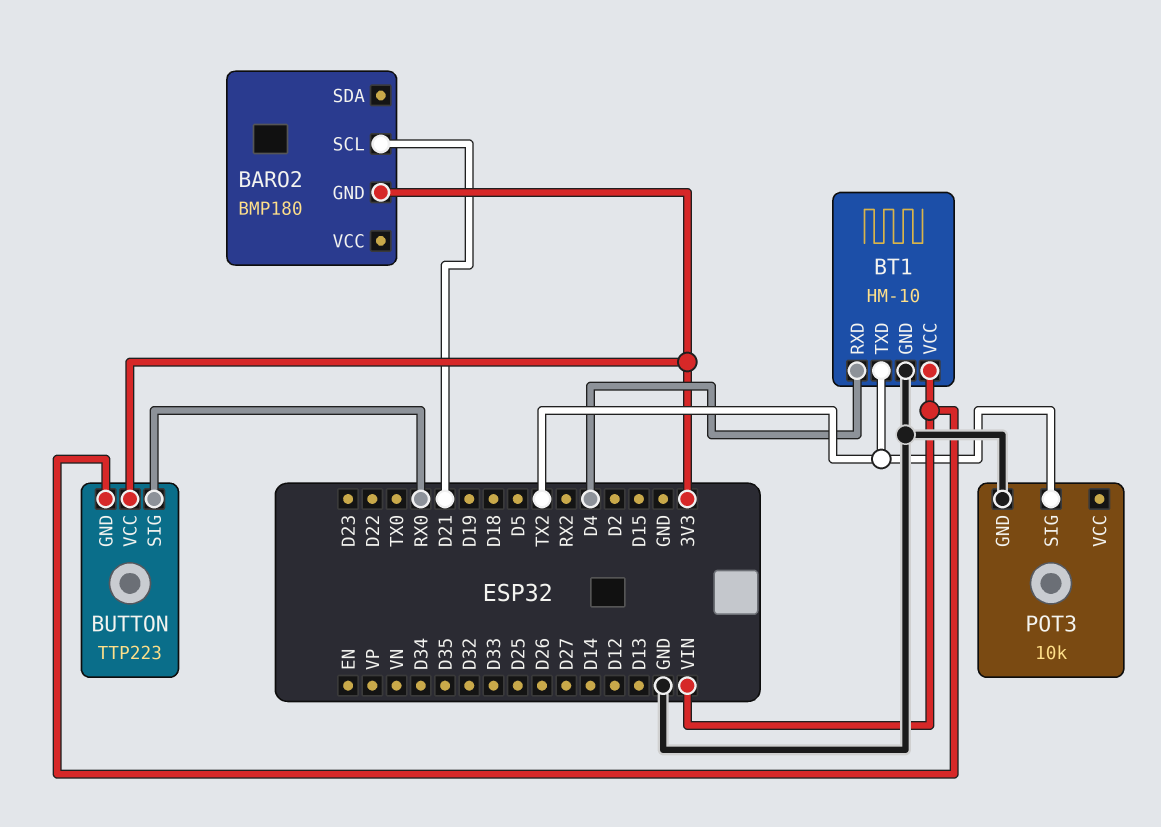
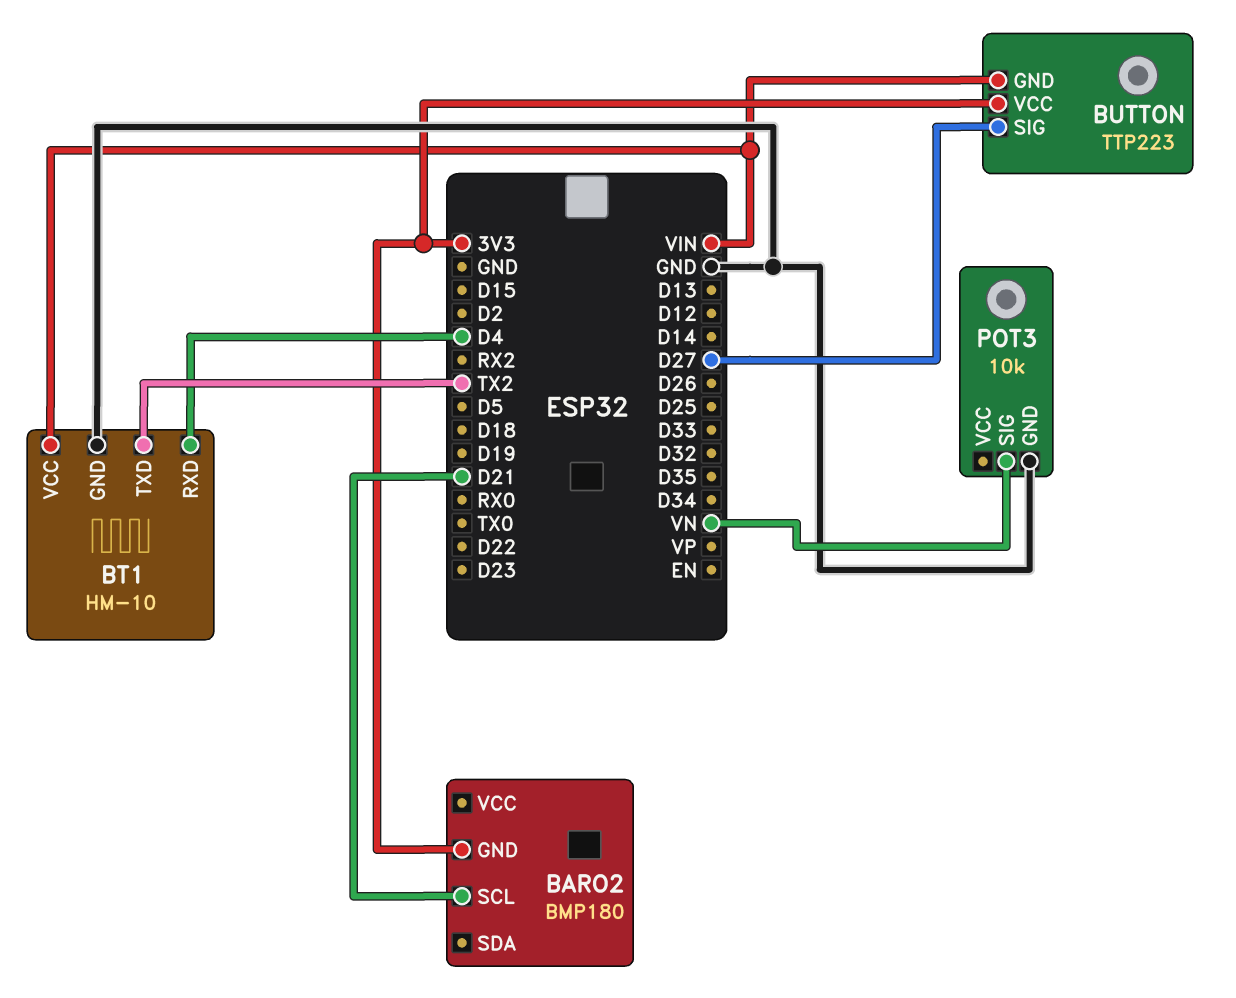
BUTTON pin SIG: RX0 -> D27
POT3 pin SIG: TX2 -> VN

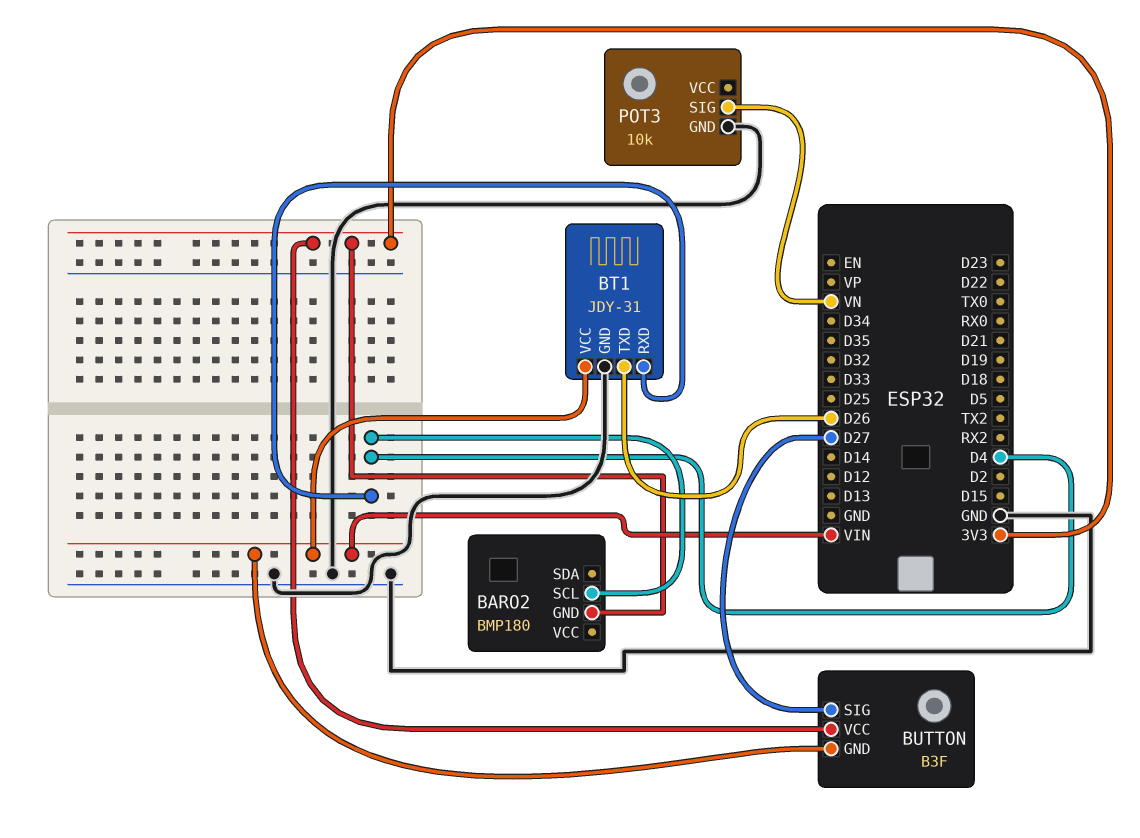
BARO2 pin SCL: D21 -> D4
BT1: HM-10 -> JDY-31
BT1 pin TXD: TX2 -> D26
BUTTON: TTP223 -> B3F

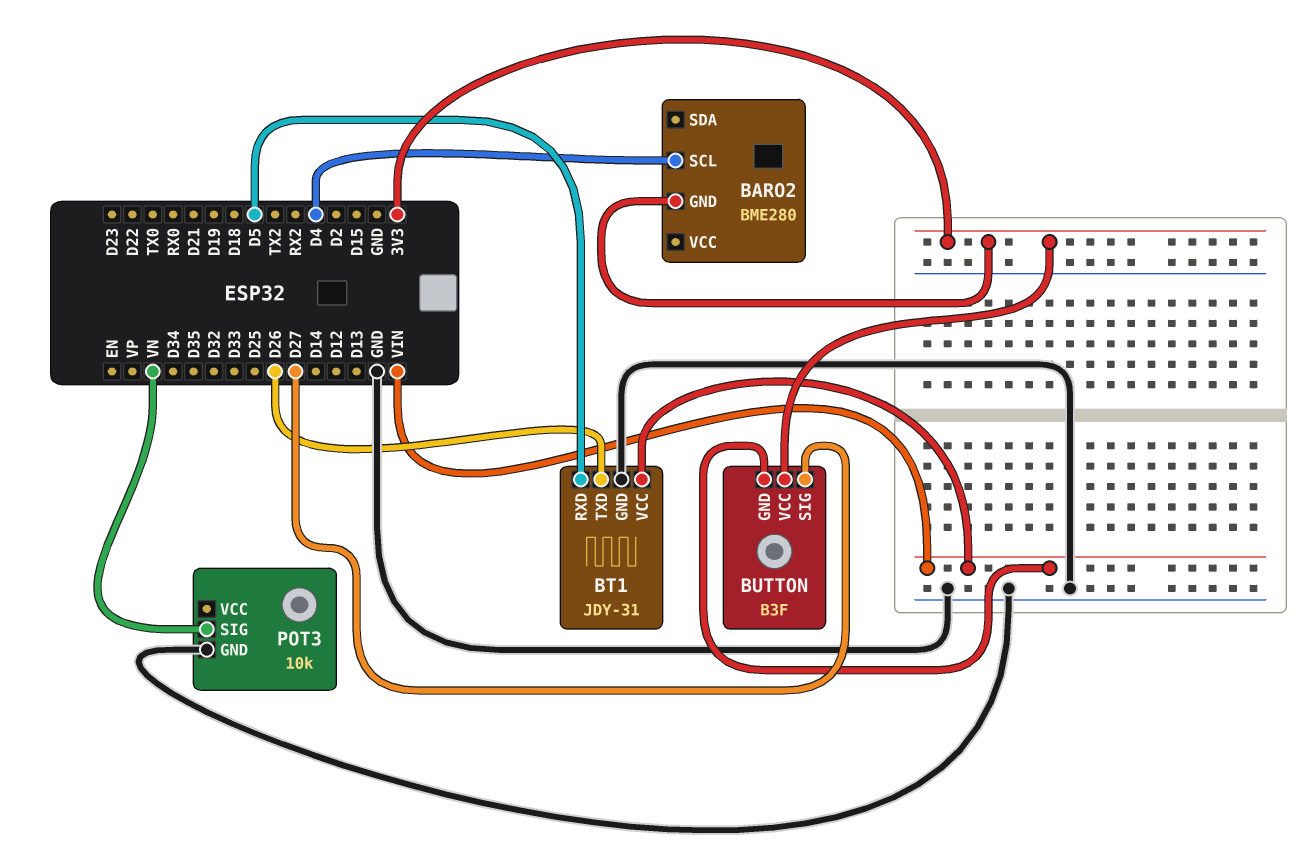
BARO2: BMP180 -> BME280
BT1 pin RXD: D4 -> D5

